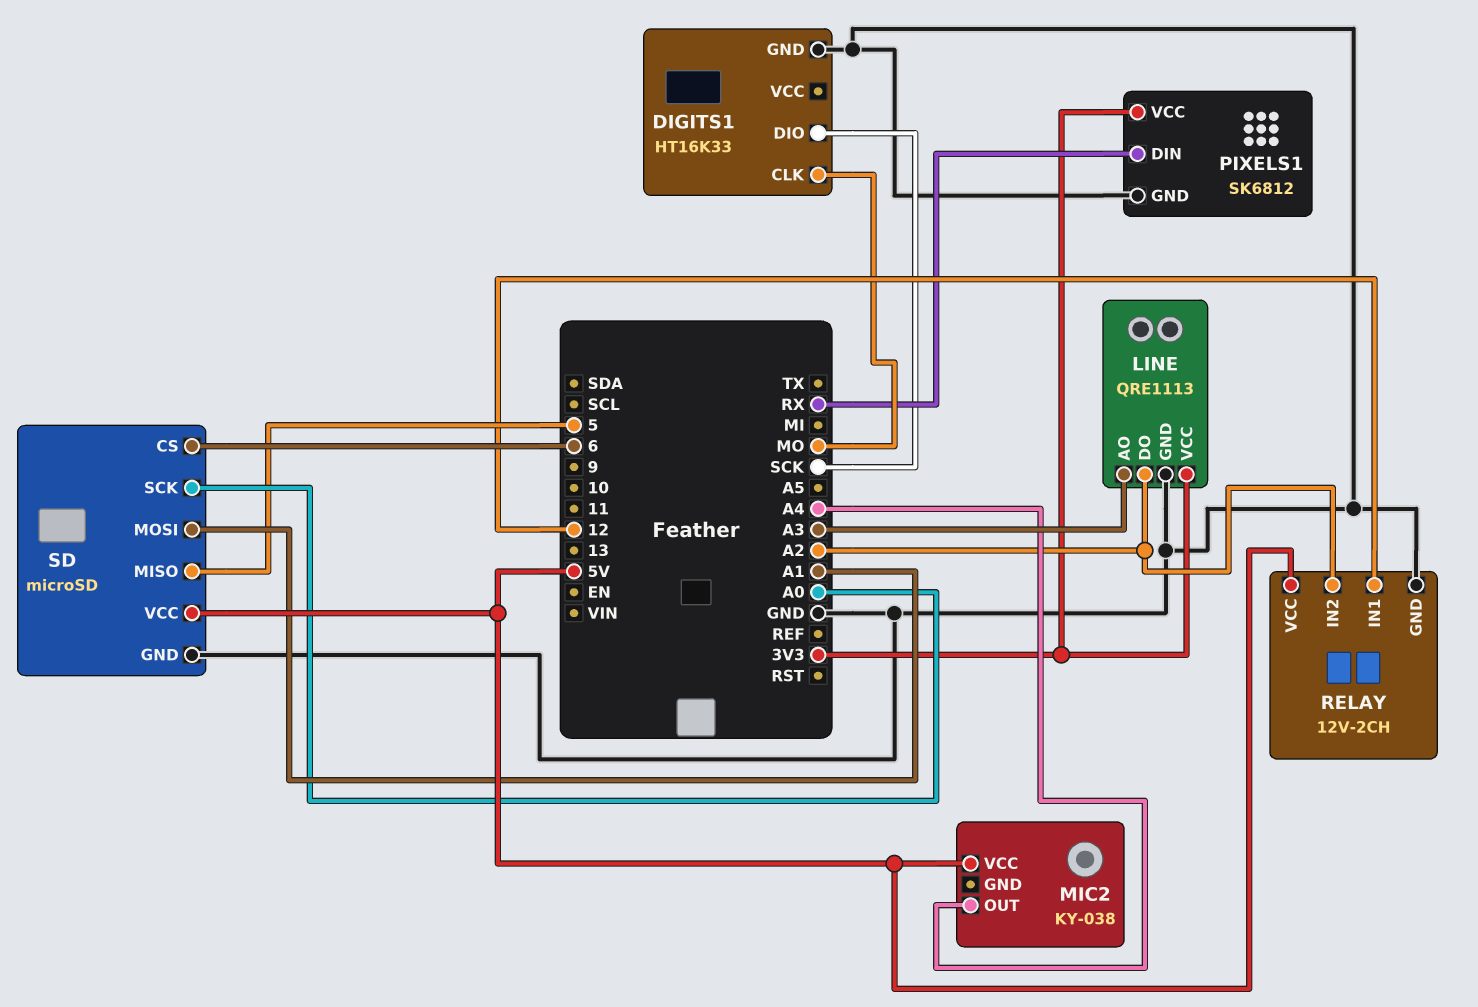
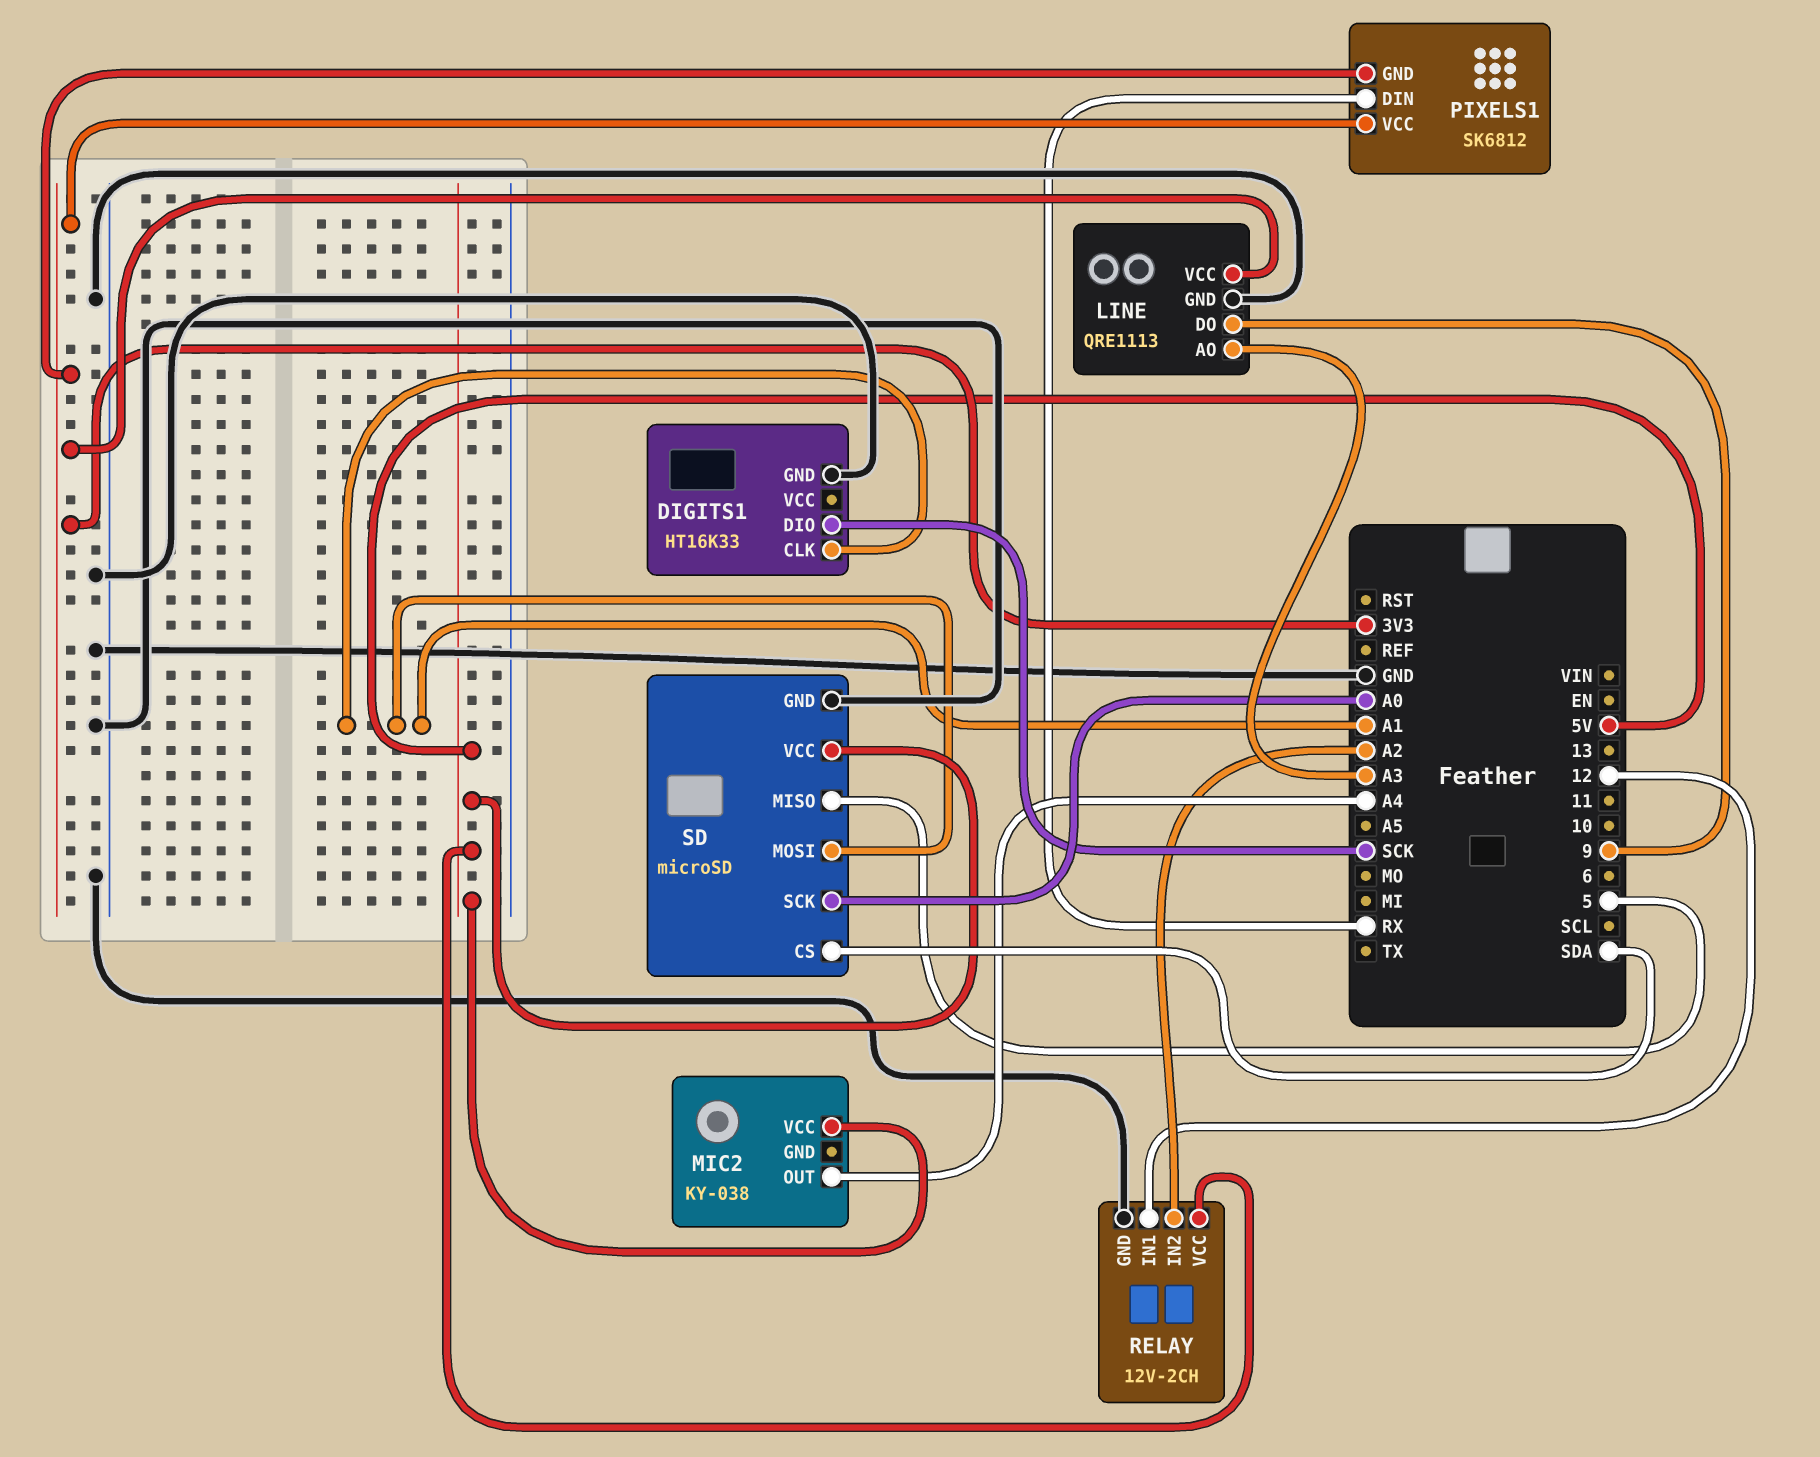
DIGITS1 pin CLK: MO -> A1
LINE pin DO: A2 -> 9
PIXELS1 pin GND: GND -> 3V3
SD pin CS: 6 -> SDA

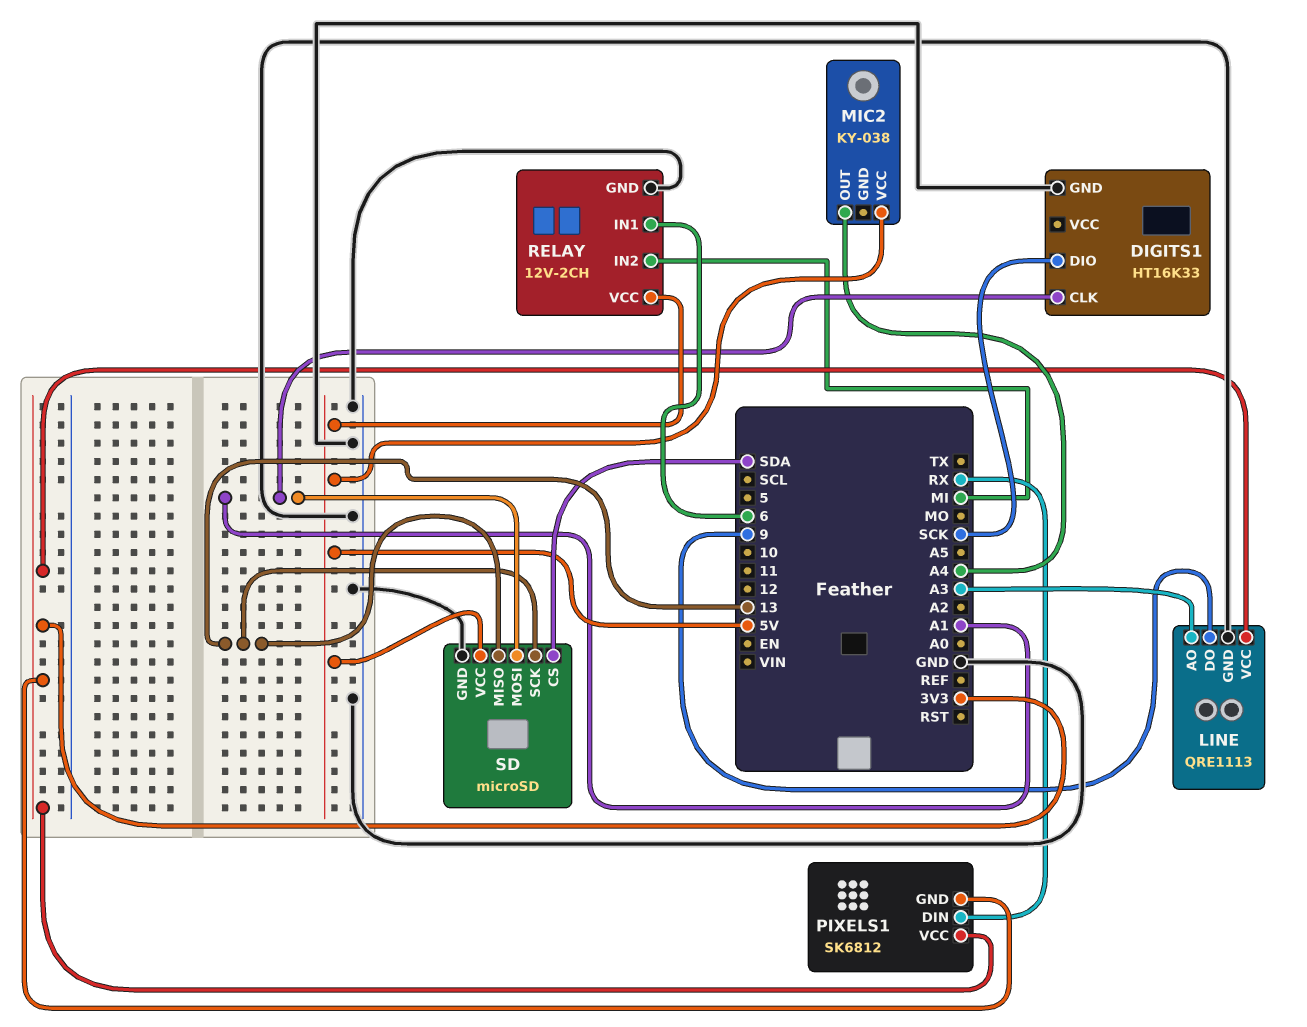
RELAY pin IN1: 12 -> 6
RELAY pin IN2: A2 -> MI
SD pin MISO: 5 -> 13
SD pin SCK: A0 -> 13

